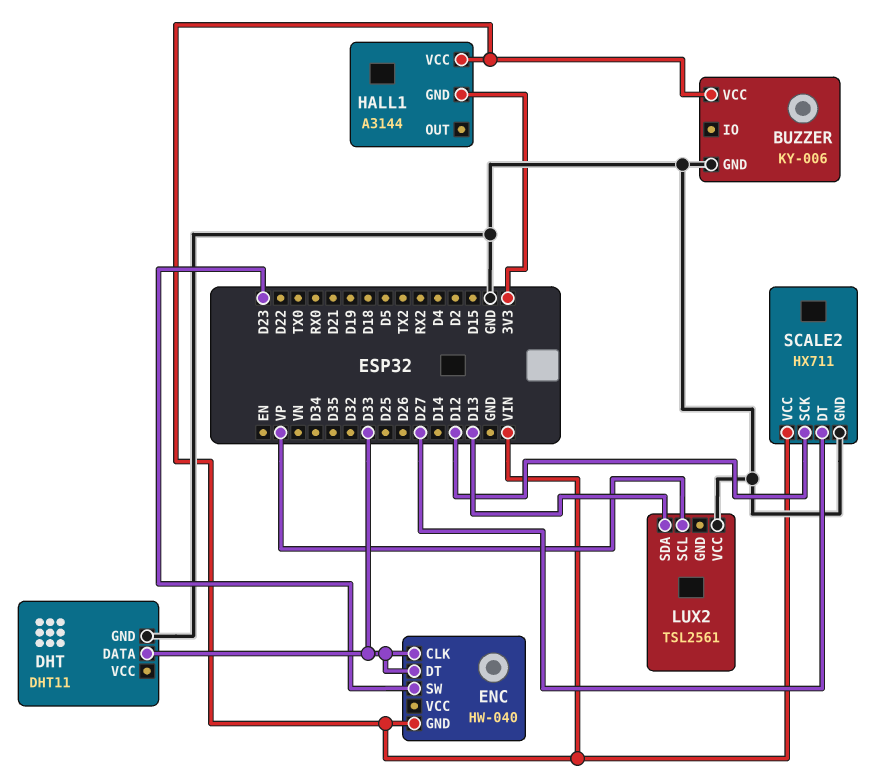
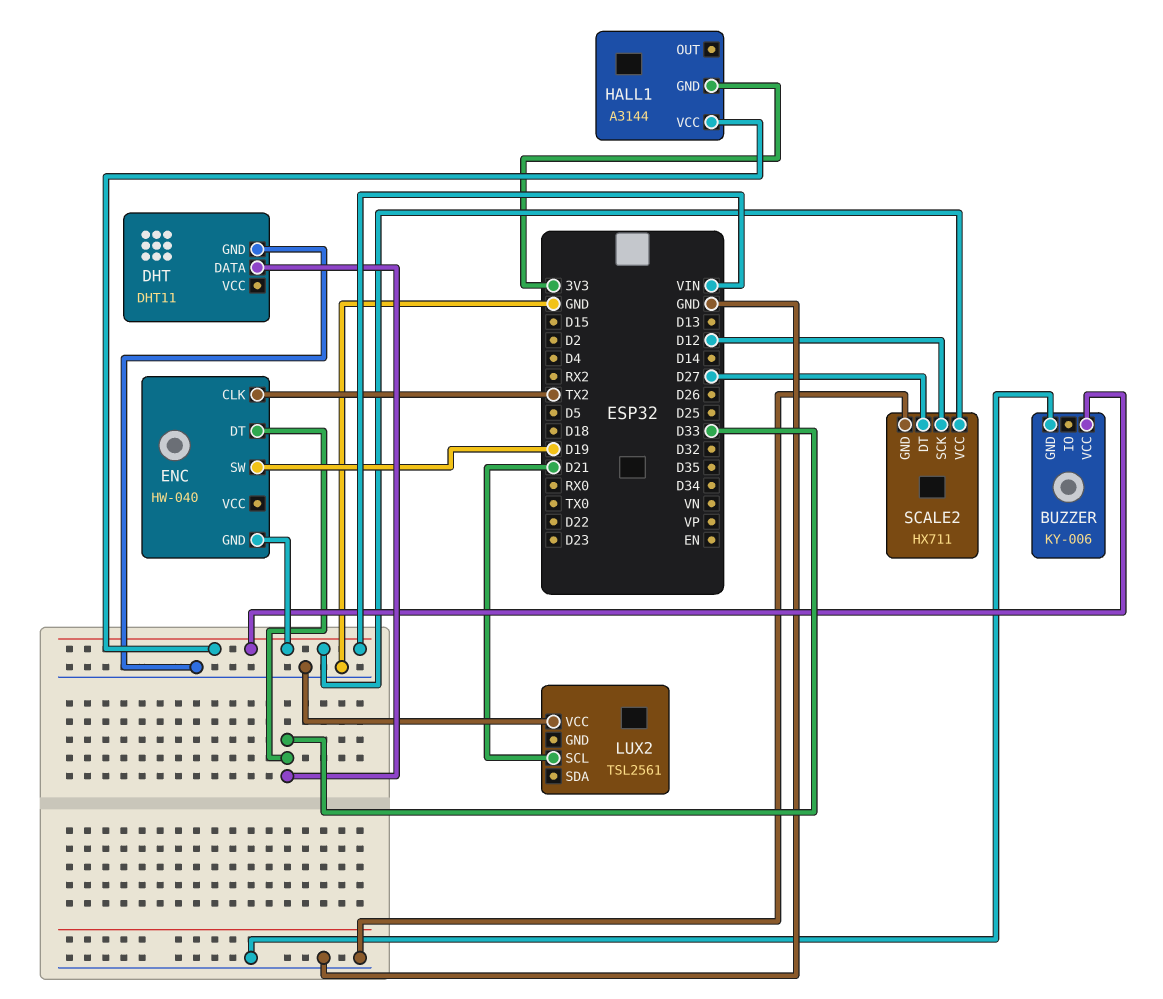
ENC pin CLK: D33 -> TX2
ENC pin SW: D23 -> D19
LUX2 pin SCL: VP -> D21
LUX2 pin SDA: D13 -> none

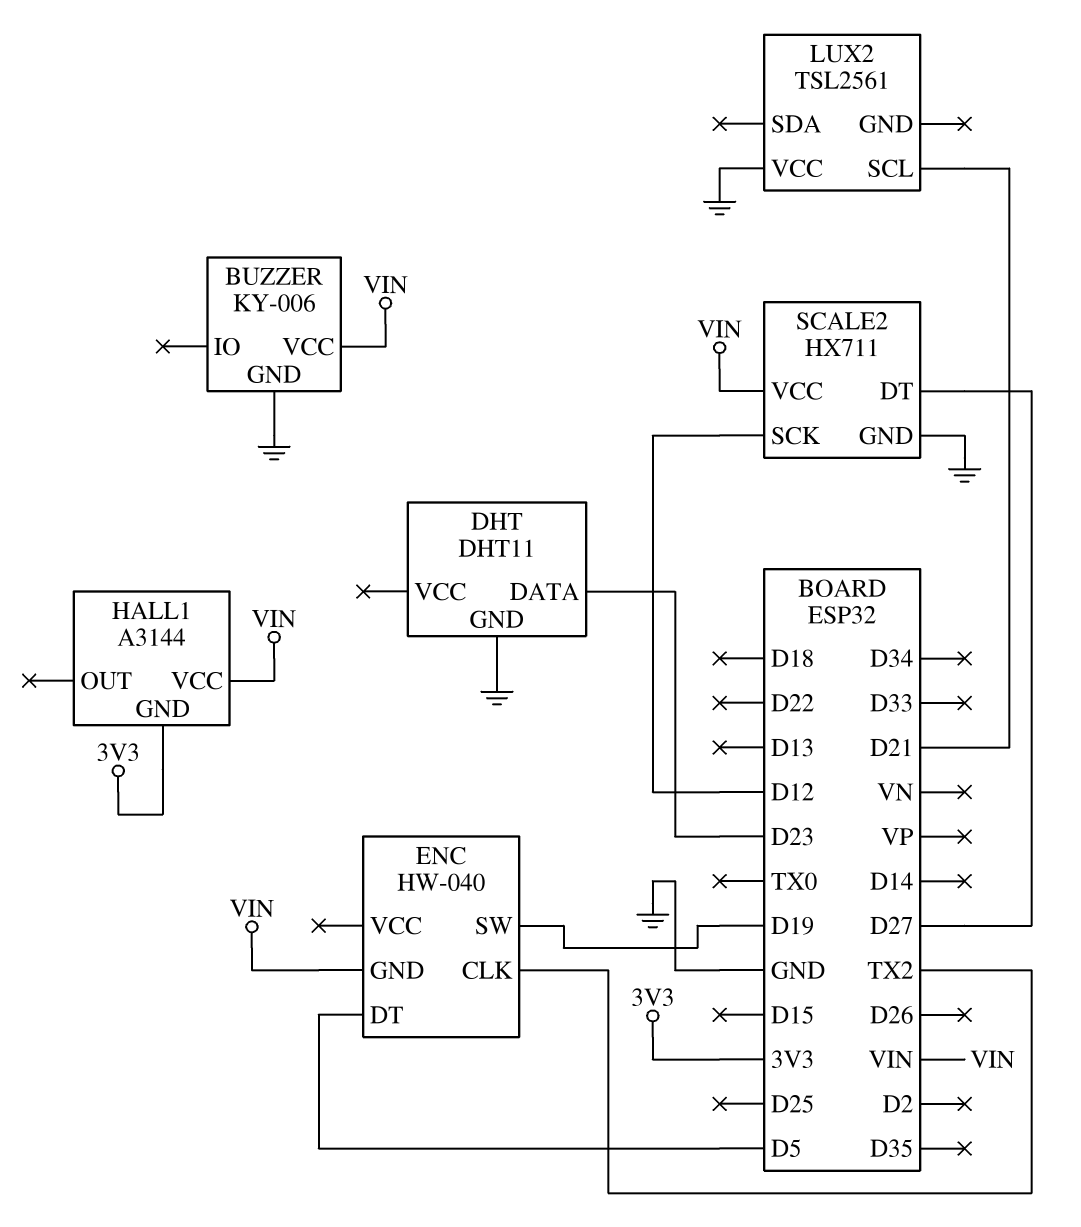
DHT pin DATA: D33 -> D23
ENC pin DT: D33 -> D5

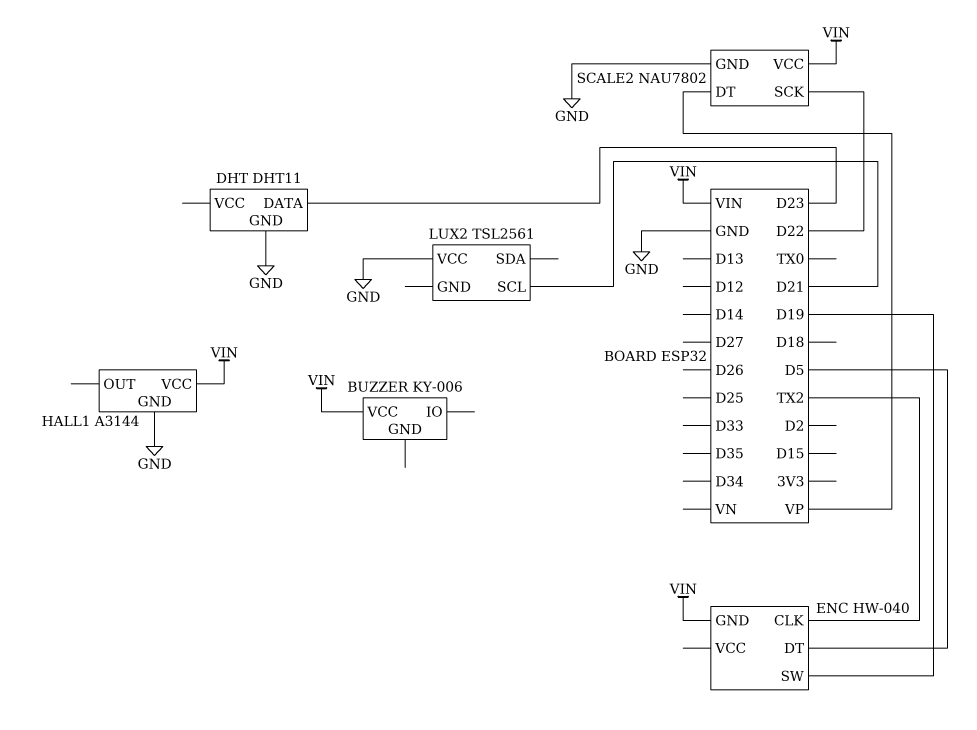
BUZZER pin GND: GND -> none
HALL1 pin GND: 3V3 -> GND
SCALE2: HX711 -> NAU7802
SCALE2 pin DT: D27 -> VP
SCALE2 pin SCK: D12 -> D22

